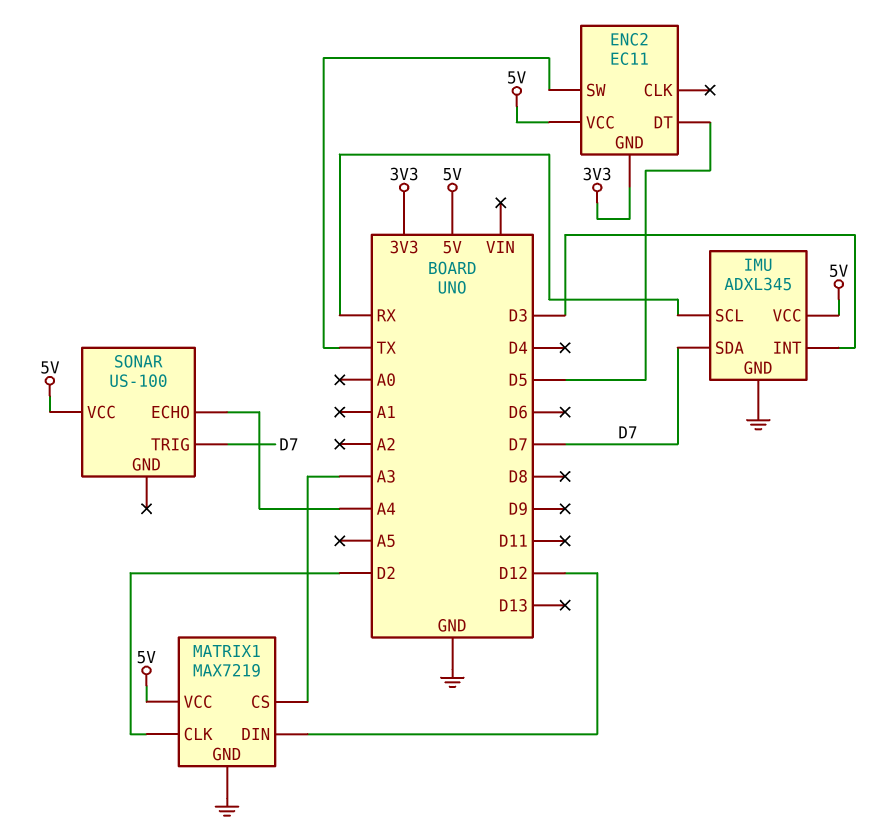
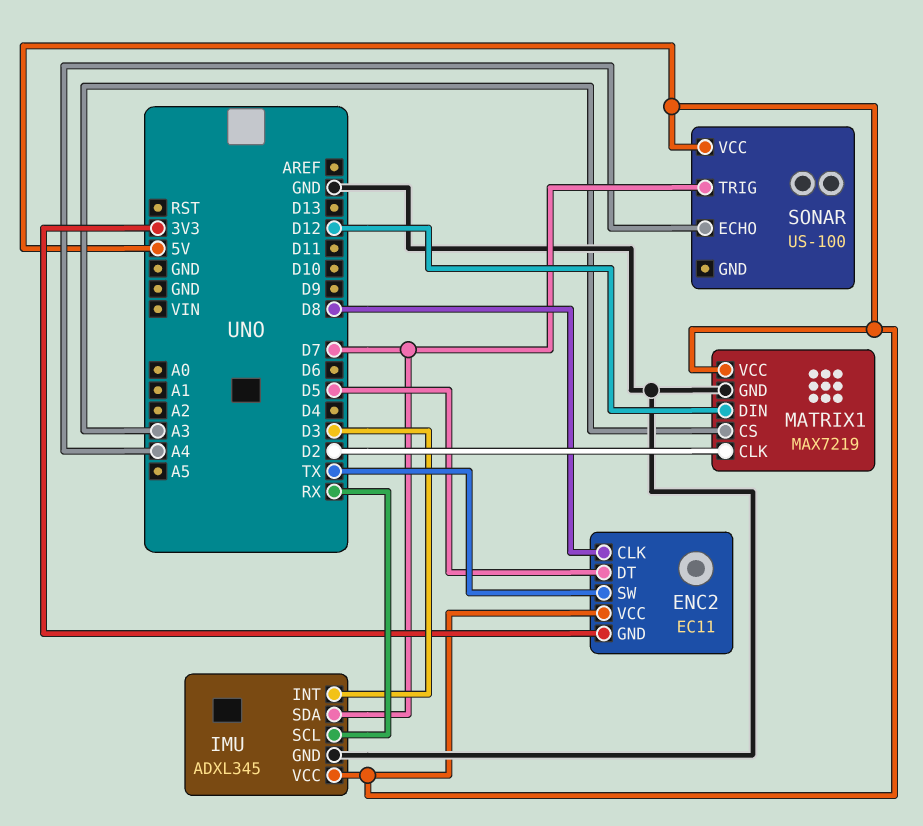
ENC2 pin CLK: none -> D8

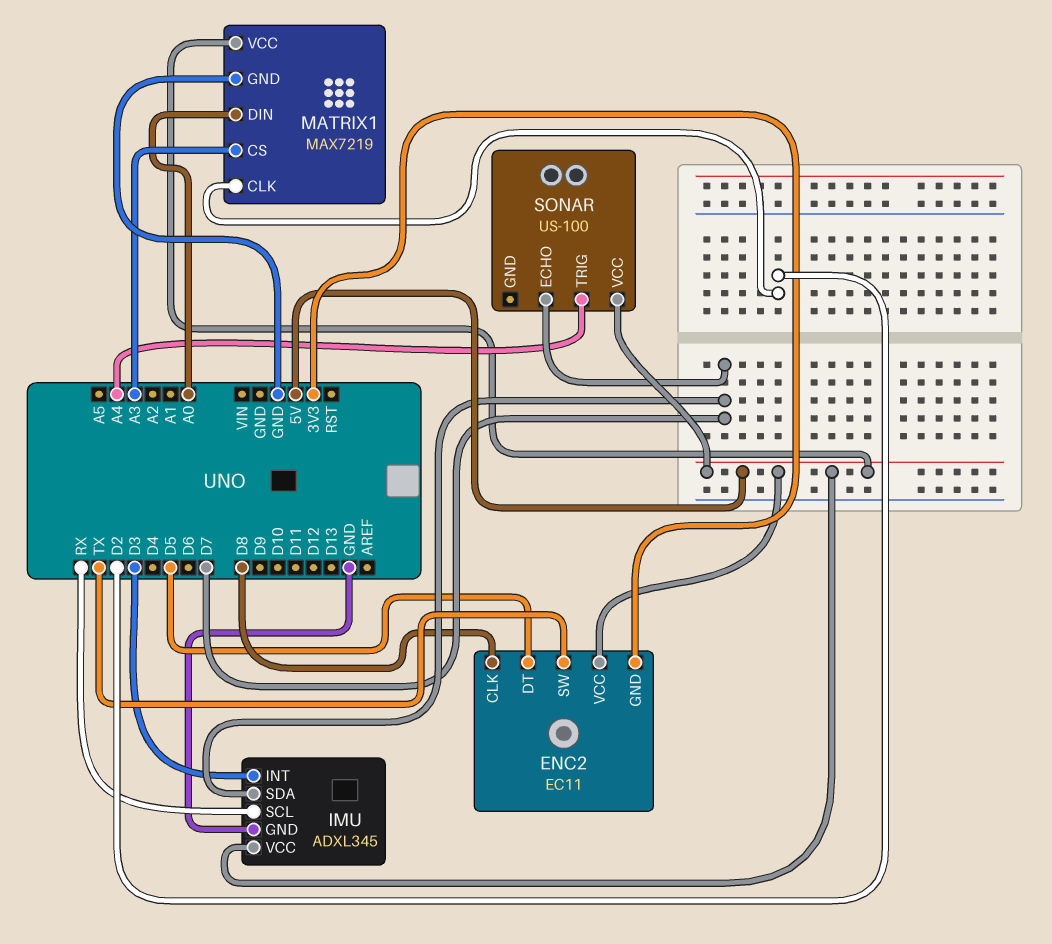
MATRIX1 pin DIN: D12 -> A0
SONAR pin ECHO: A4 -> D7
SONAR pin TRIG: D7 -> A4

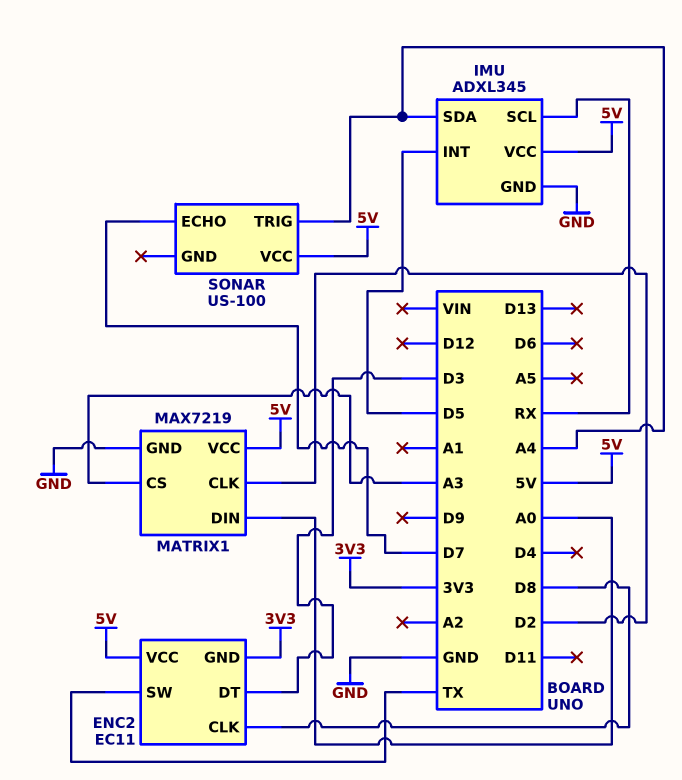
ENC2 pin DT: D5 -> D3
IMU pin INT: D3 -> D5
IMU pin SDA: D7 -> A4

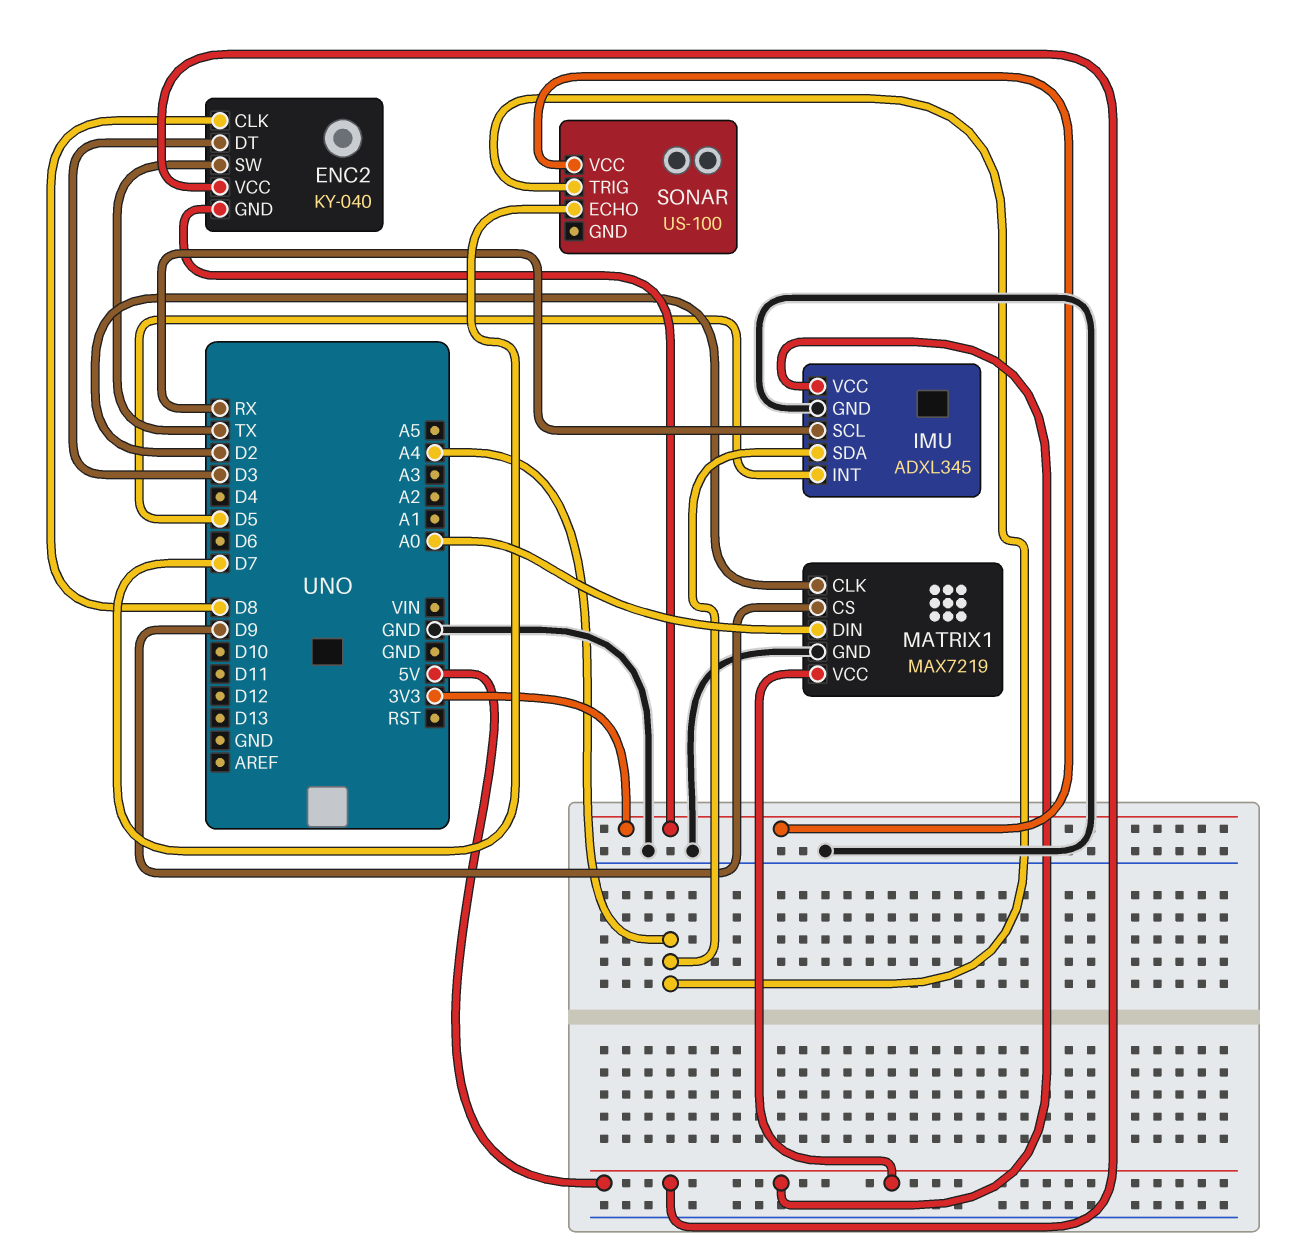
ENC2: EC11 -> KY-040
MATRIX1 pin CS: A3 -> D9
SONAR pin VCC: 5V -> 3V3

